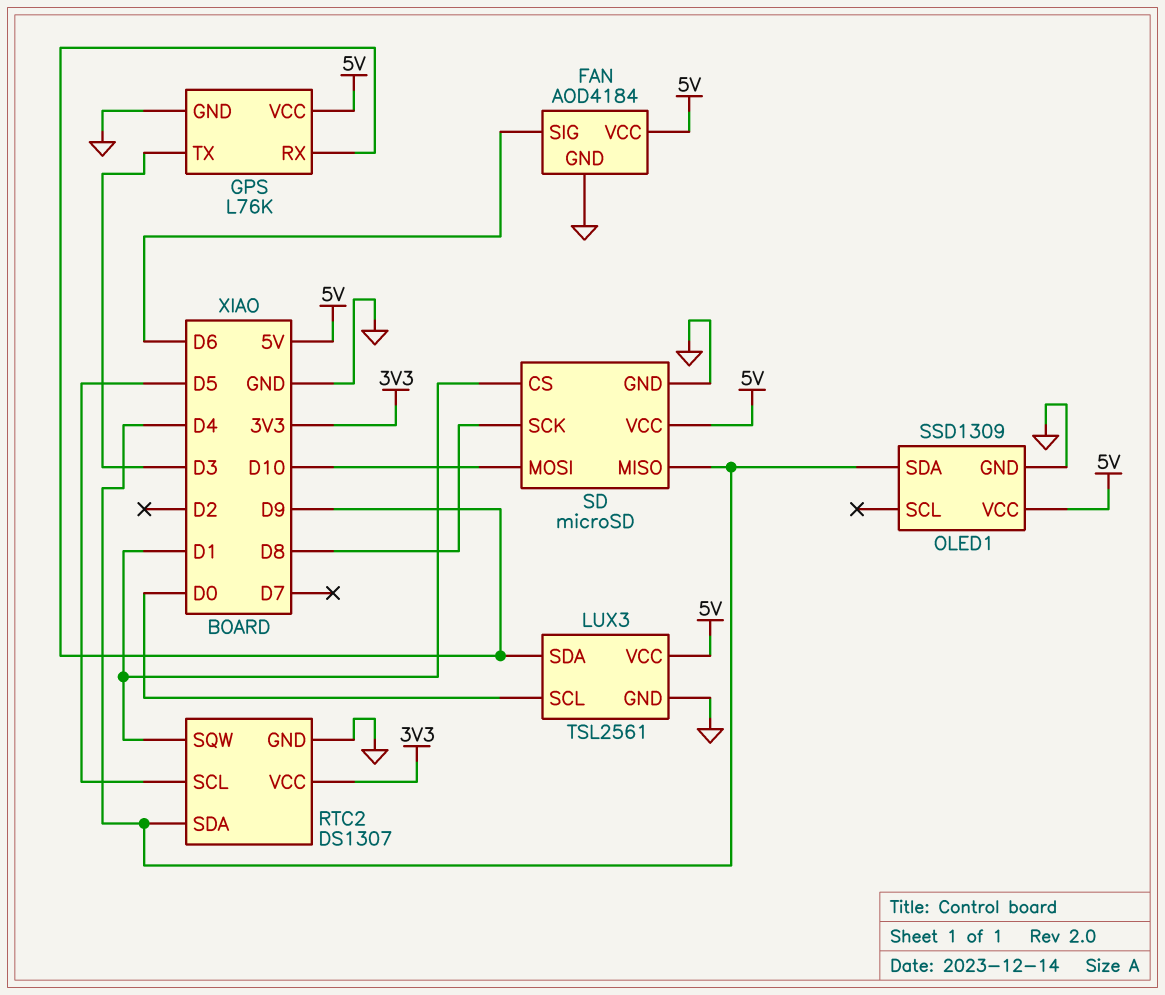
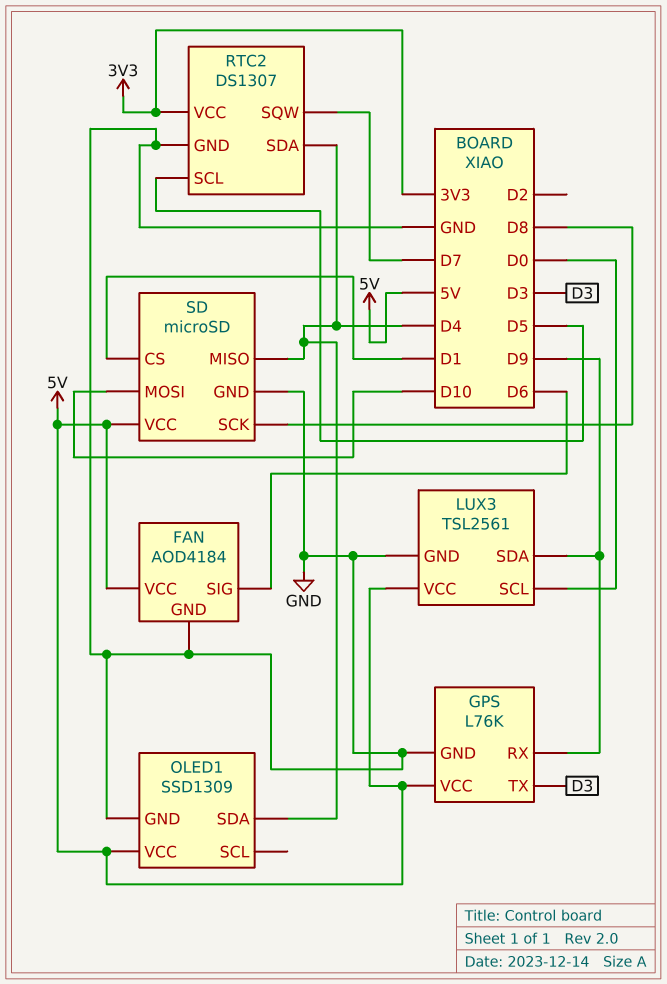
RTC2 pin SQW: D1 -> D7

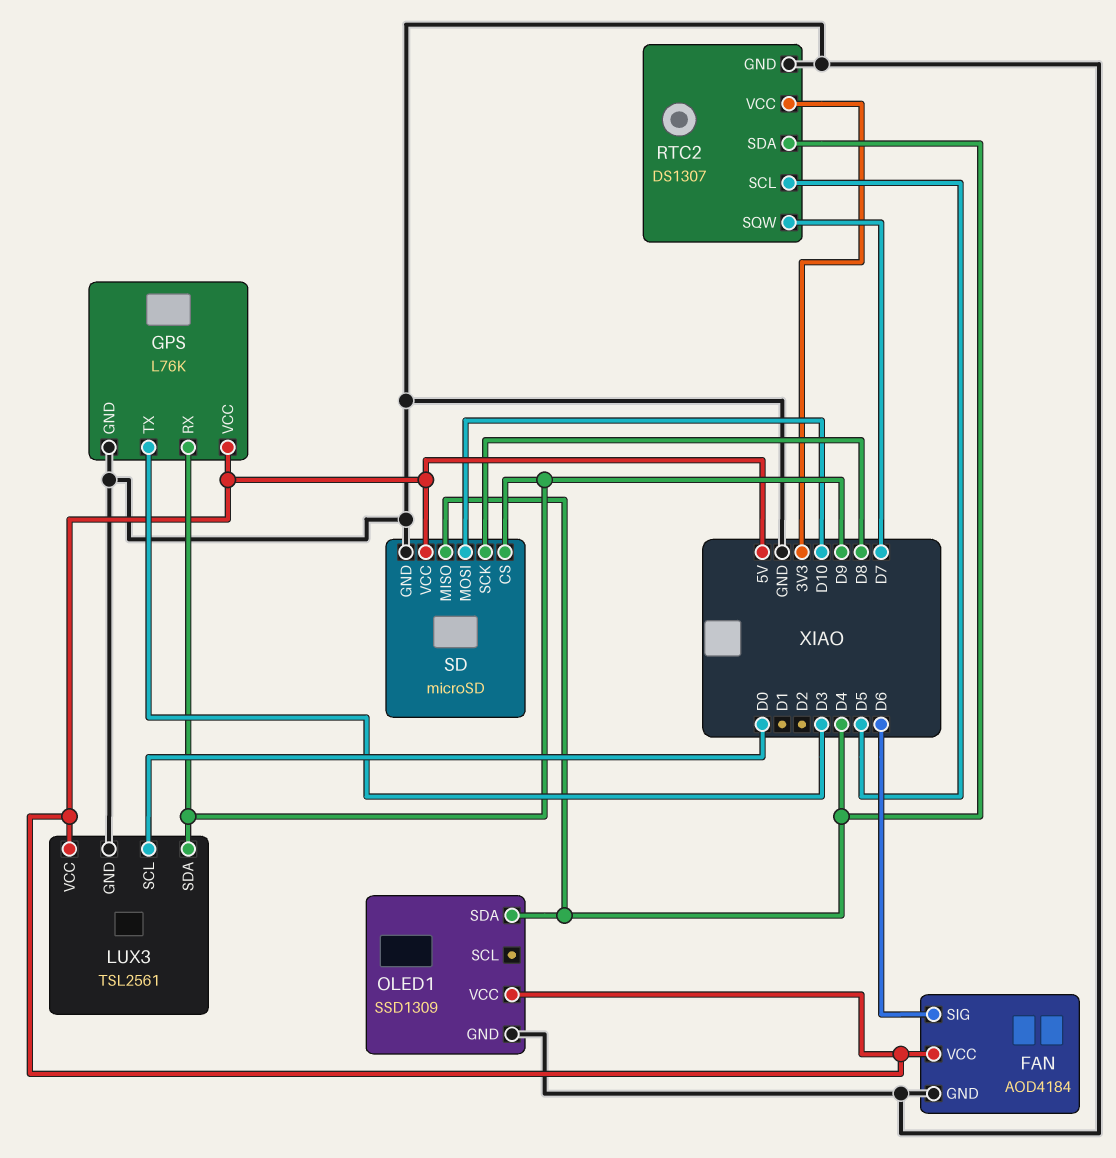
SD pin CS: D1 -> D9

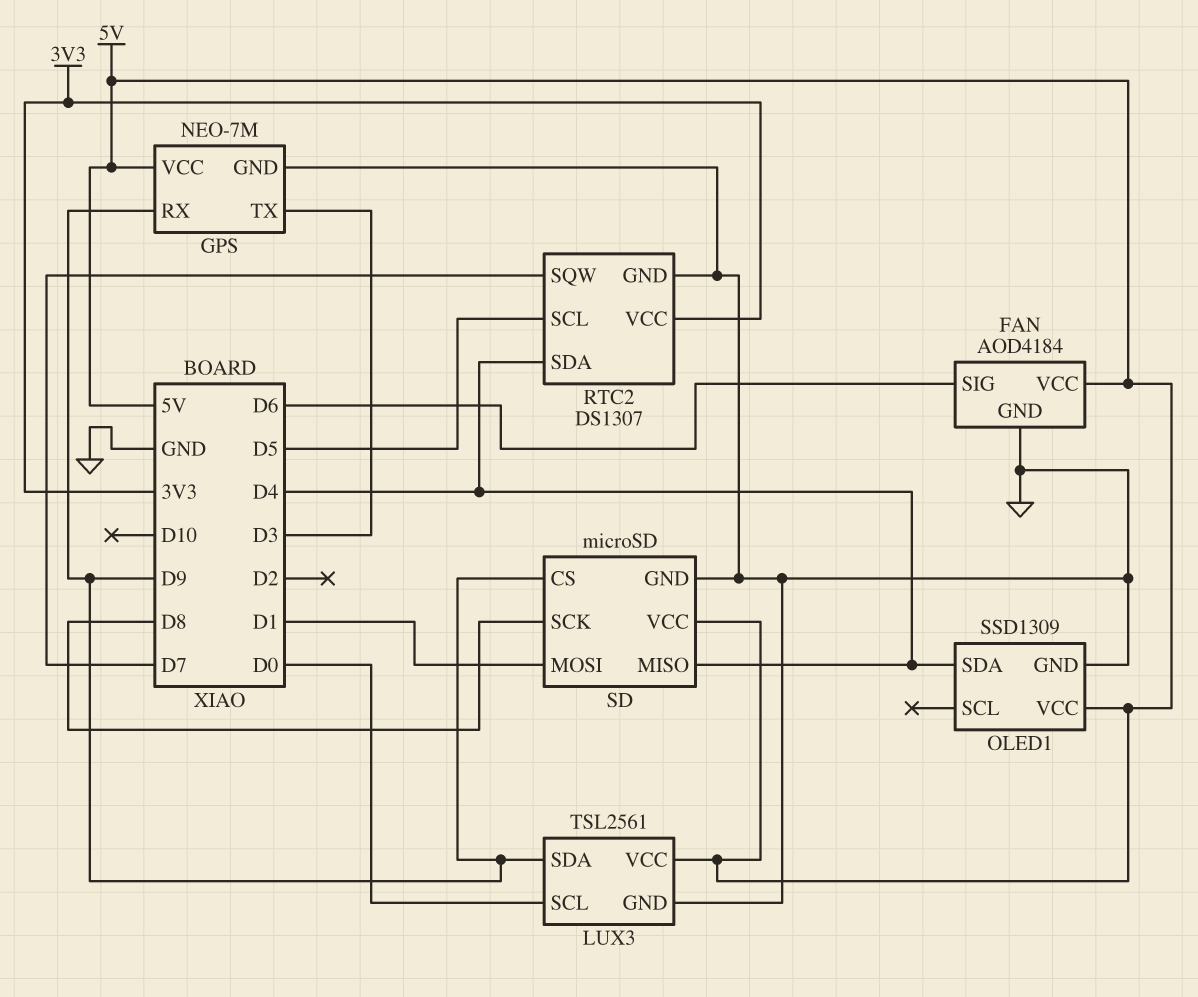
GPS: L76K -> NEO-7M
SD pin MOSI: D10 -> D1

